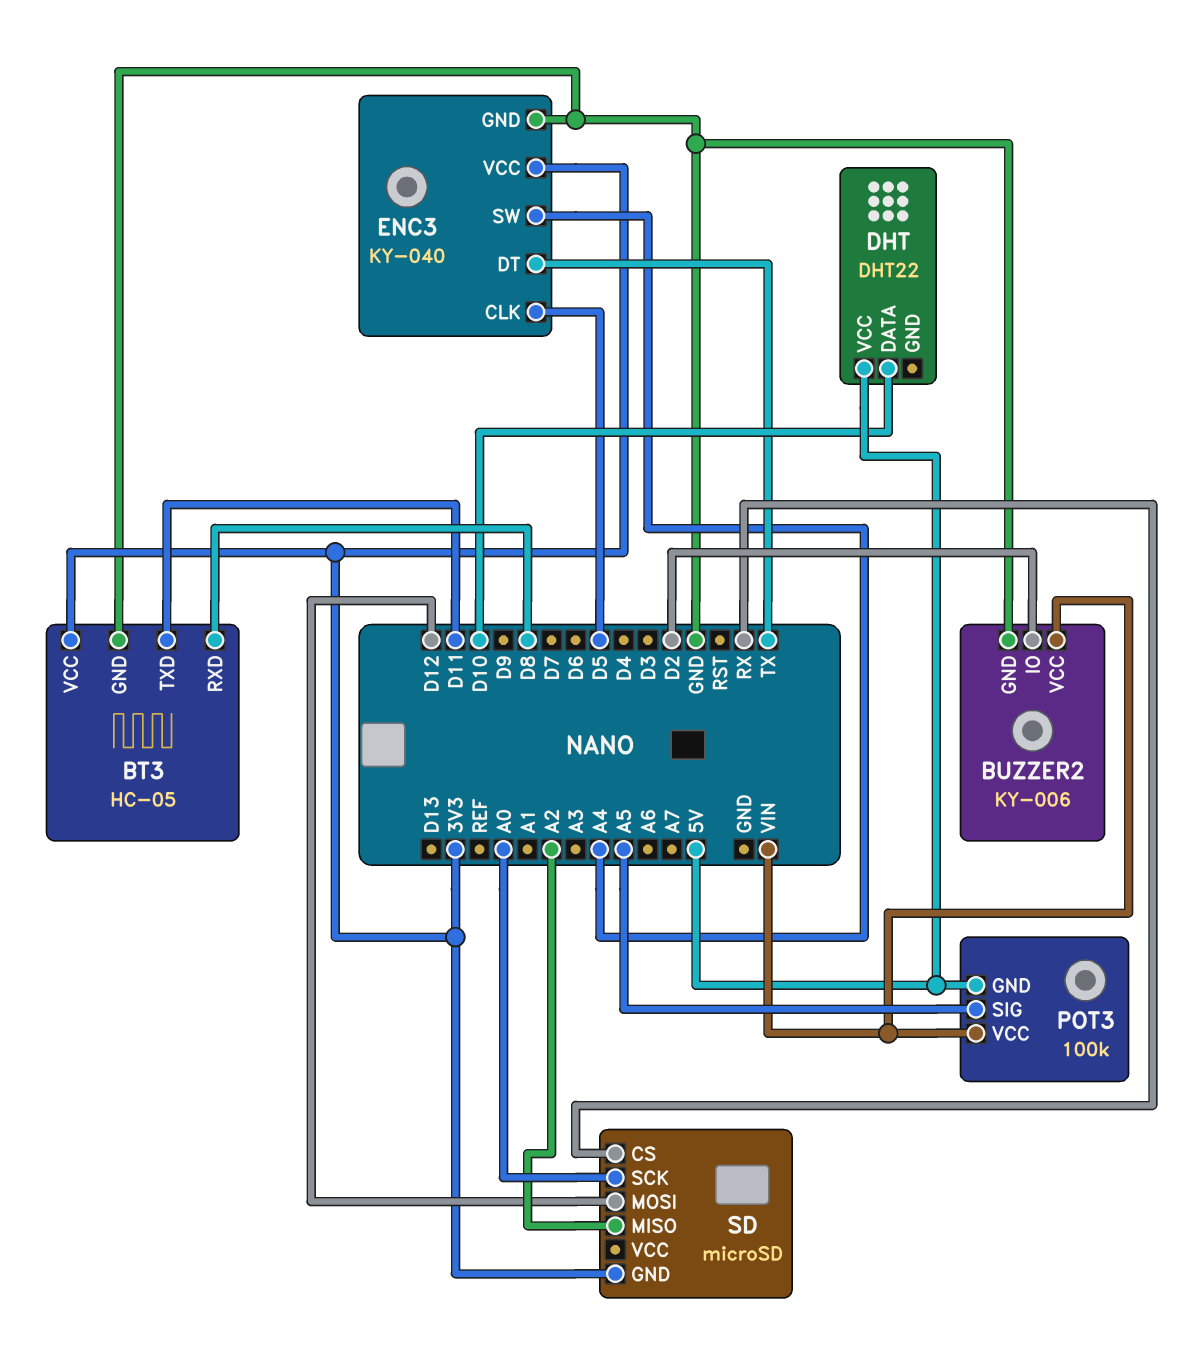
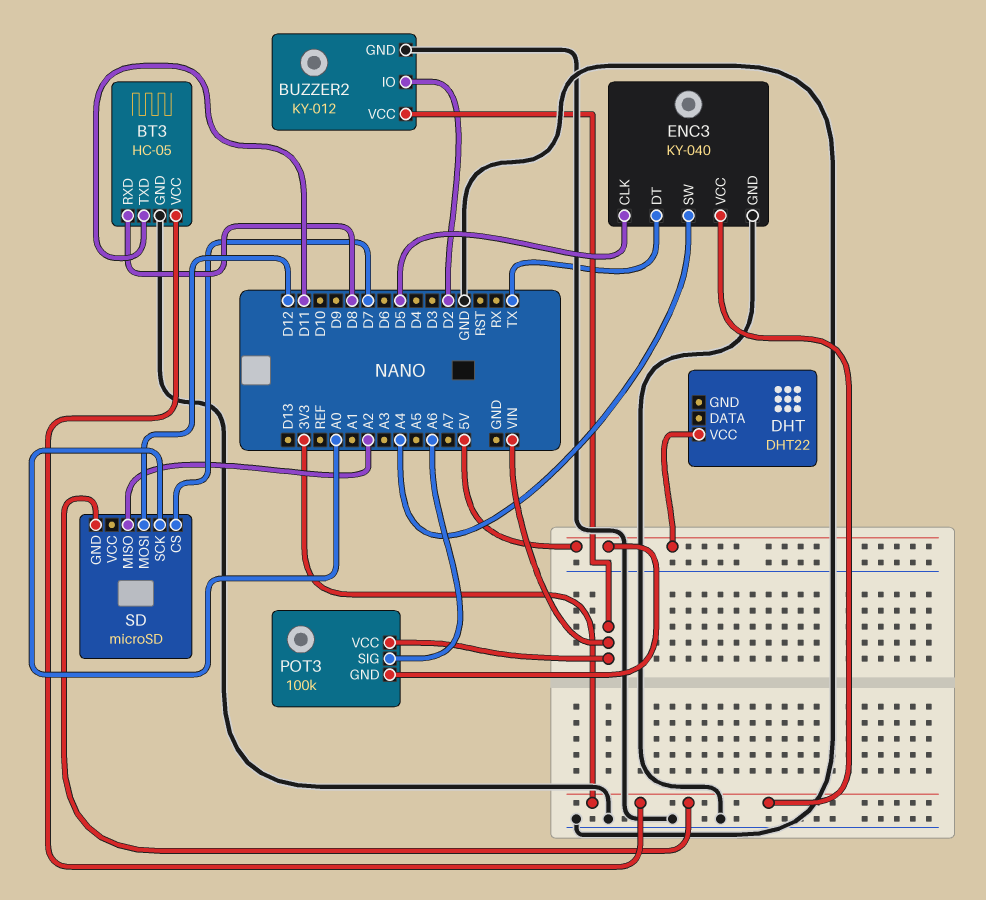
BUZZER2: KY-006 -> KY-012
DHT pin DATA: D10 -> none
POT3 pin SIG: A5 -> A6
SD pin CS: RX -> D7

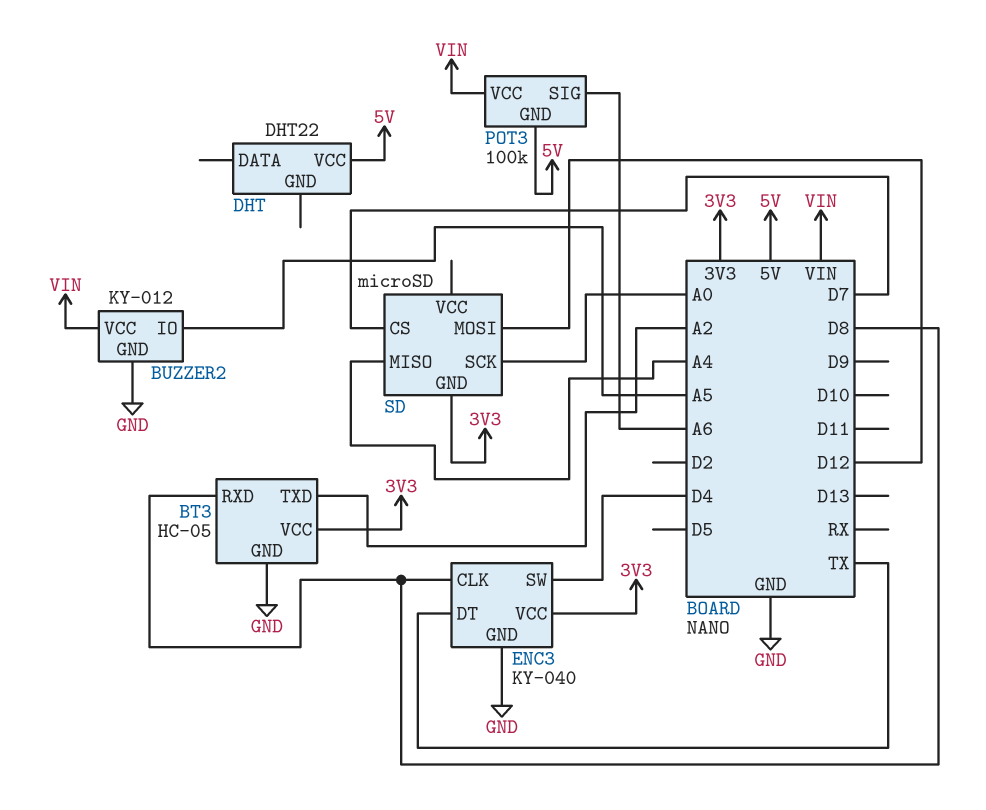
BT3 pin TXD: D11 -> A2
BUZZER2 pin IO: D2 -> A5
ENC3 pin CLK: D5 -> D8
ENC3 pin SW: A4 -> D4
SD pin MISO: A2 -> A4

